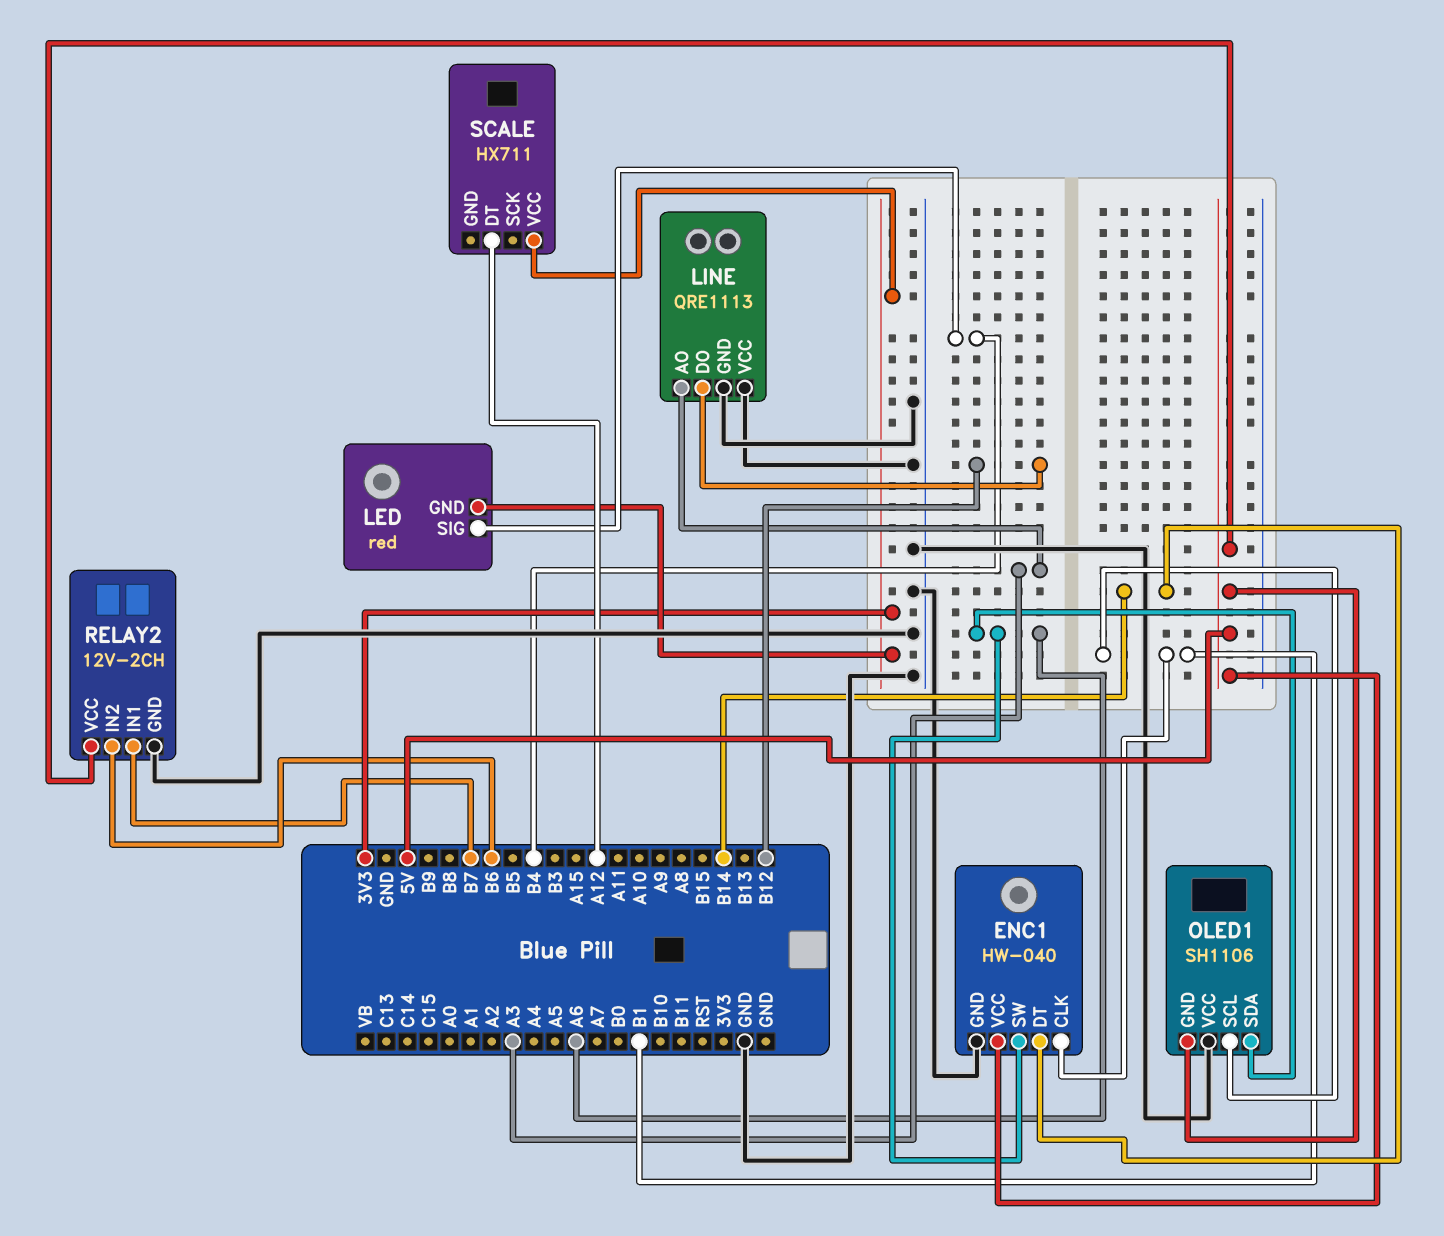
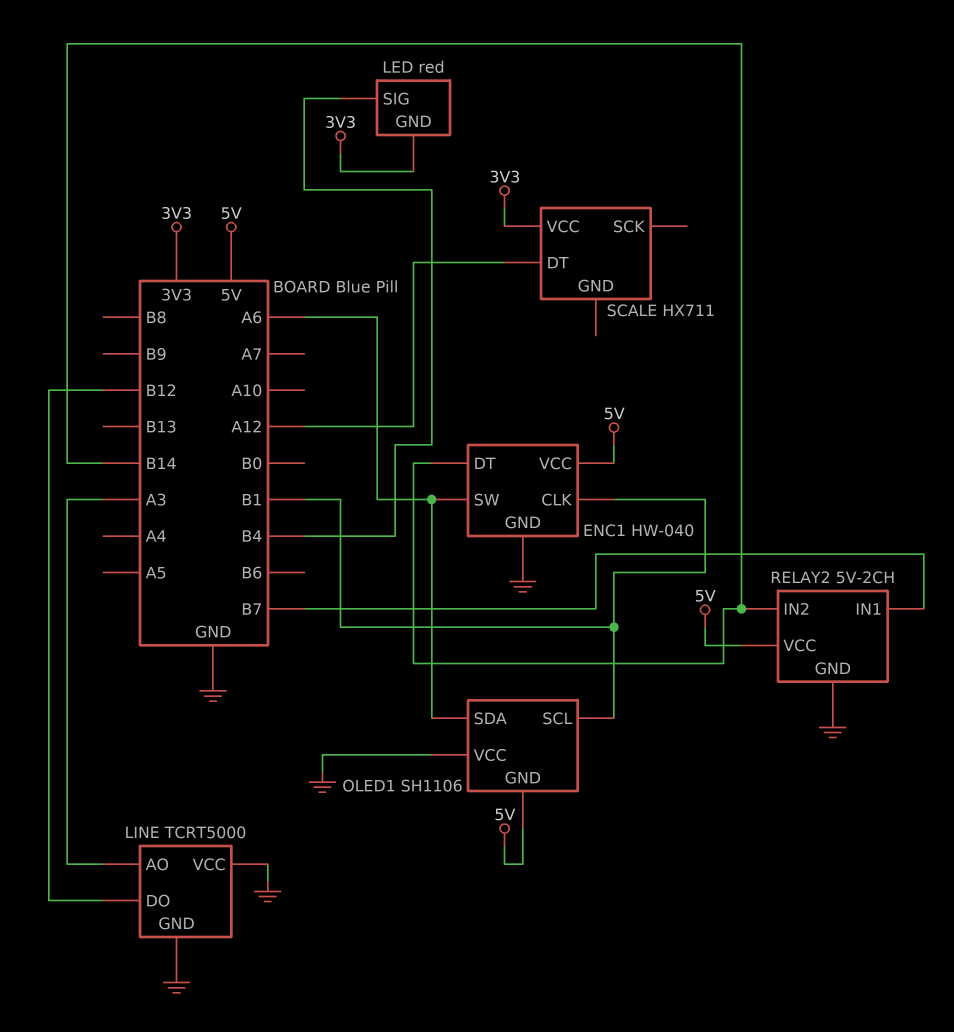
LINE: QRE1113 -> TCRT5000
RELAY2: 12V-2CH -> 5V-2CH
RELAY2 pin IN2: B6 -> B14

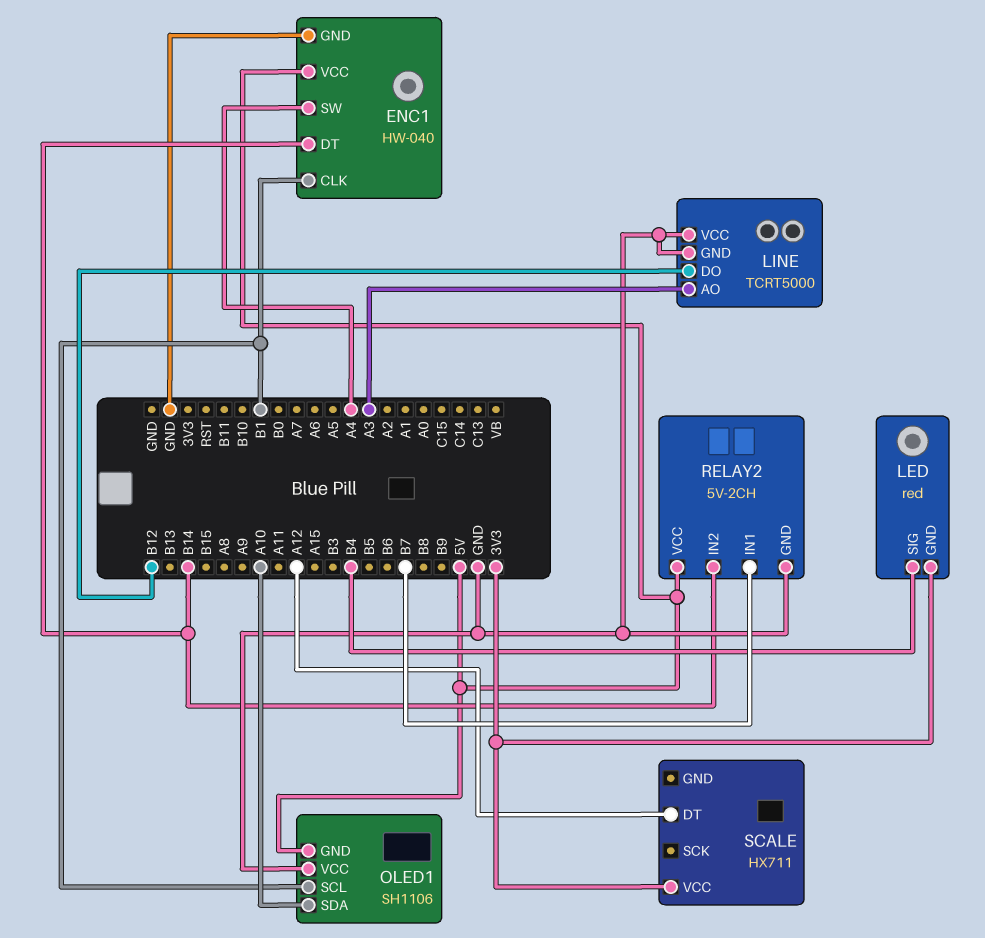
ENC1 pin SW: A6 -> A4
OLED1 pin SDA: A6 -> A10

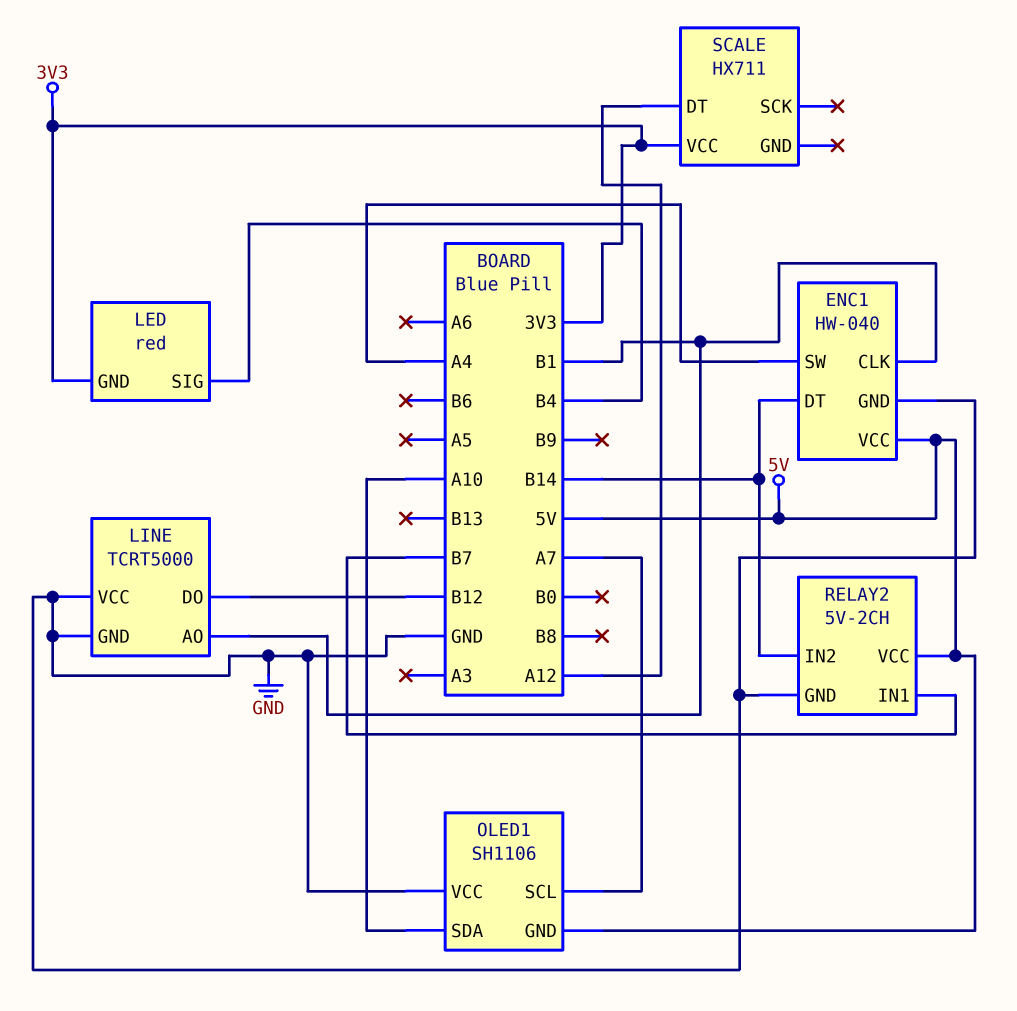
LINE pin AO: A3 -> B1
OLED1 pin SCL: B1 -> A7

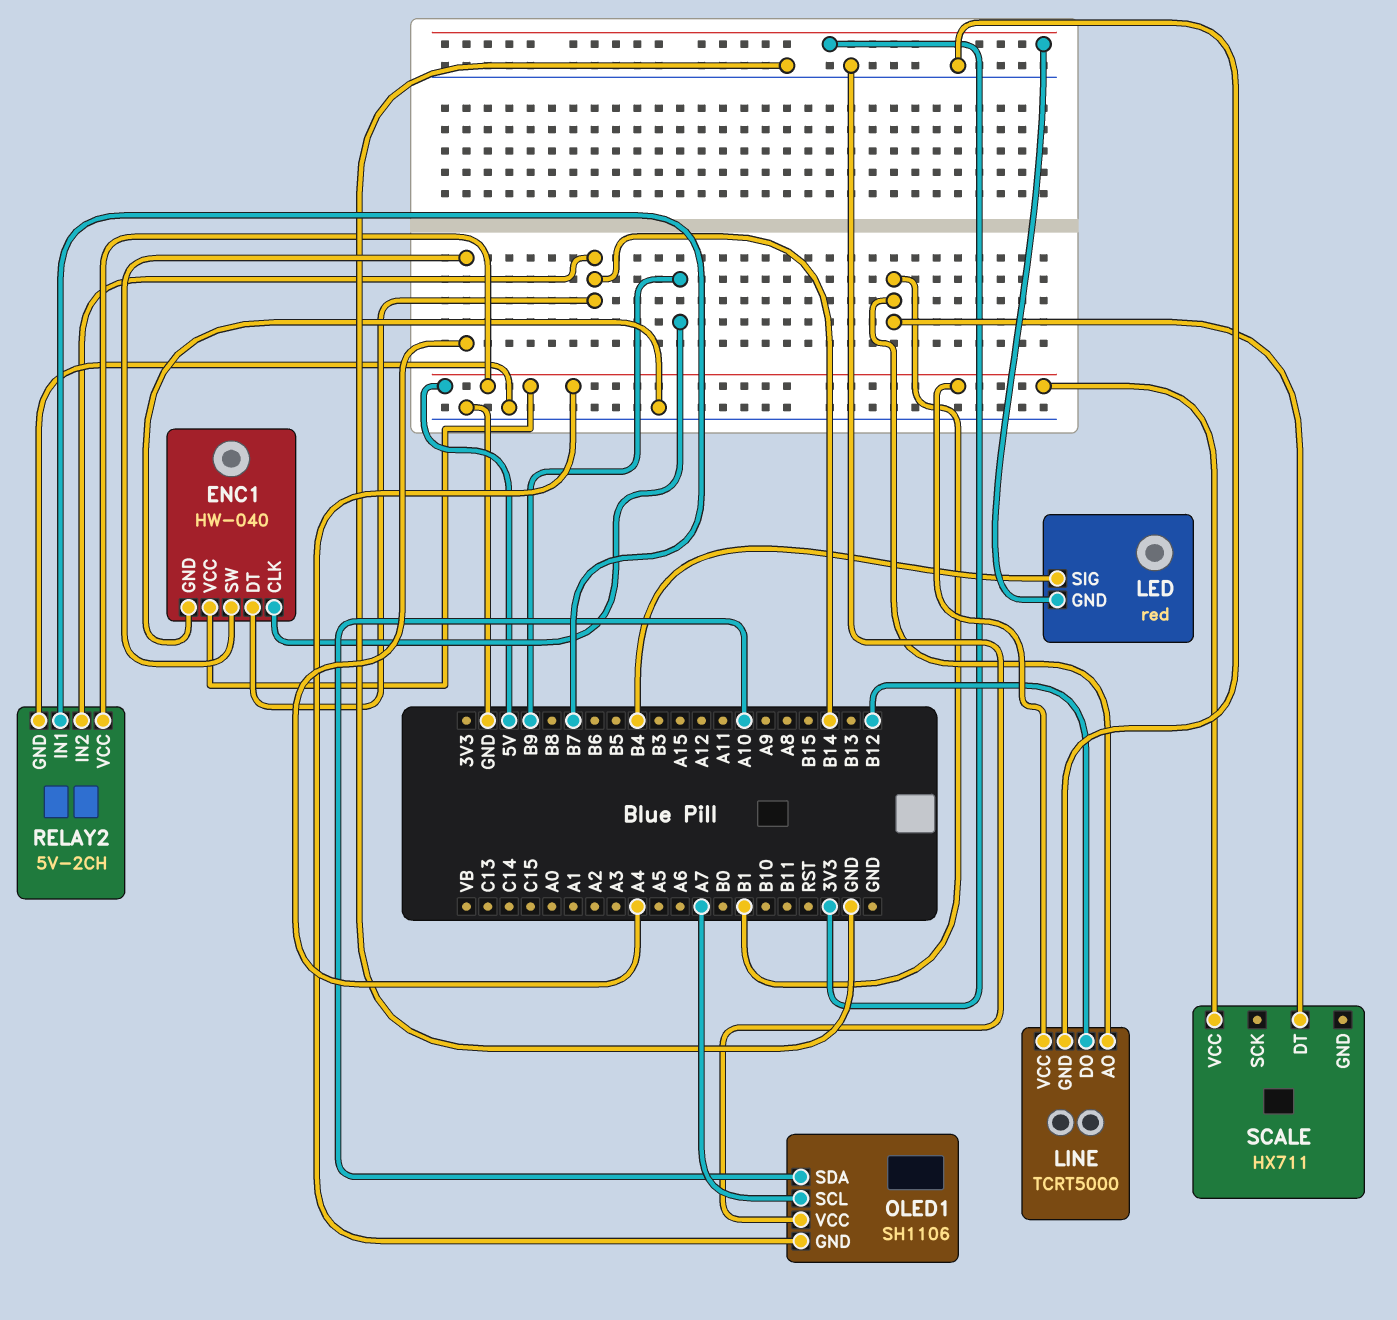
ENC1 pin CLK: B1 -> B9
LINE pin VCC: GND -> 5V
SCALE pin DT: A12 -> B1
SCALE pin VCC: 3V3 -> 5V

